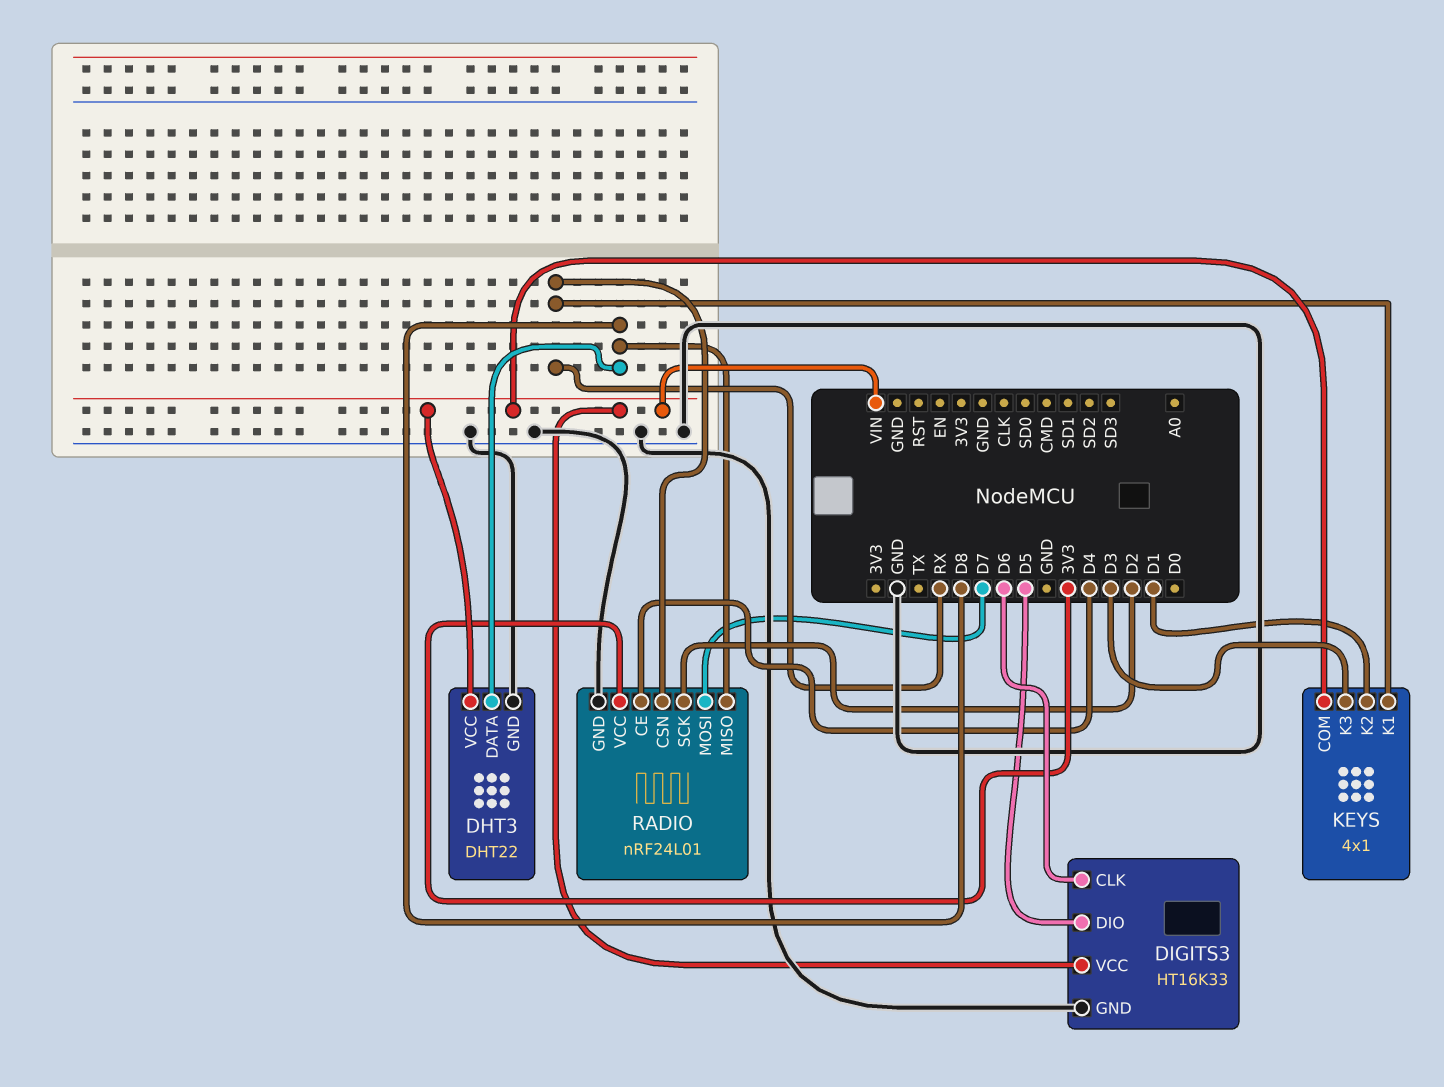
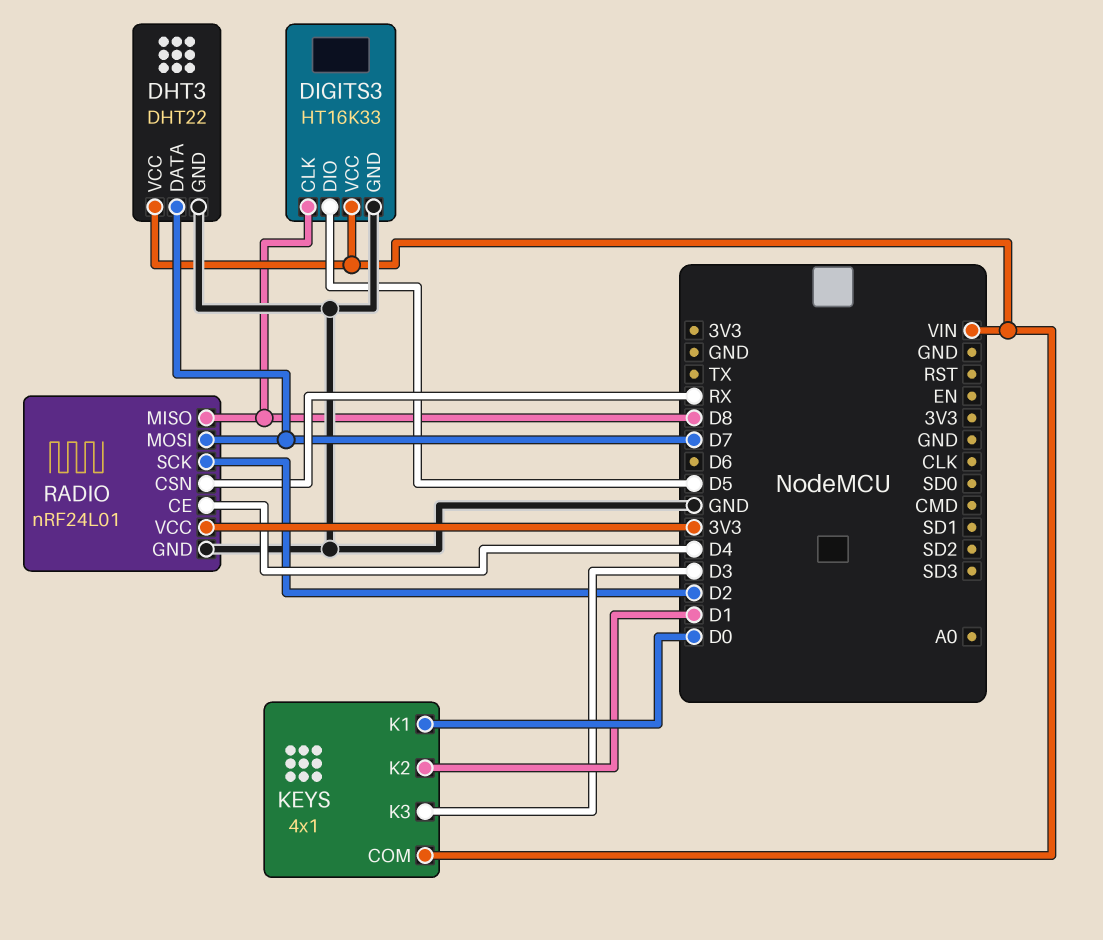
DHT3 pin DATA: D8 -> D7
DIGITS3 pin CLK: D6 -> D8
KEYS pin K1: RX -> D0

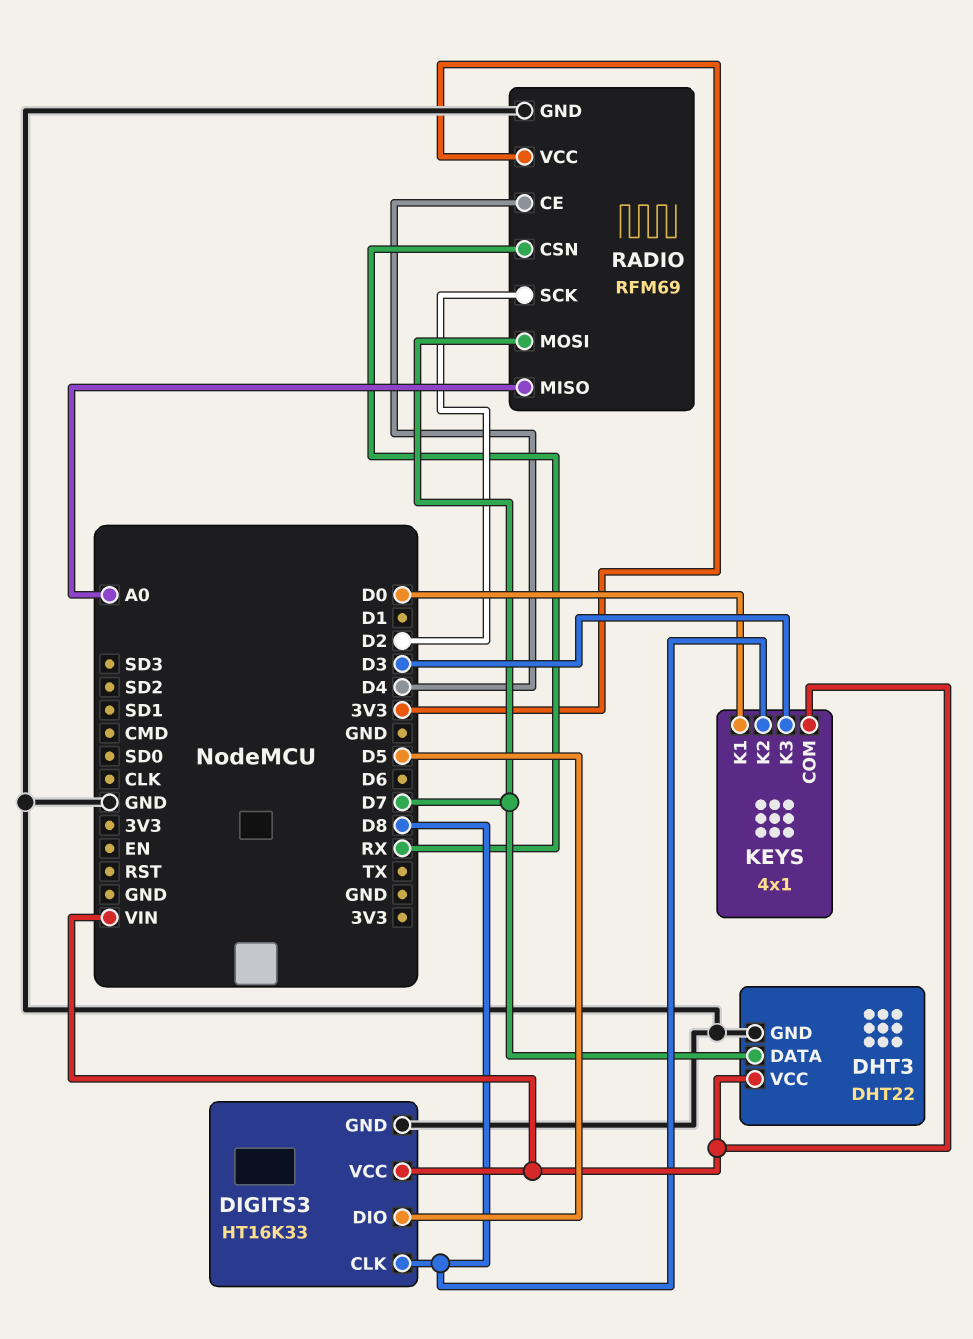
KEYS pin K2: D1 -> D8
RADIO: nRF24L01 -> RFM69
RADIO pin MISO: D8 -> A0

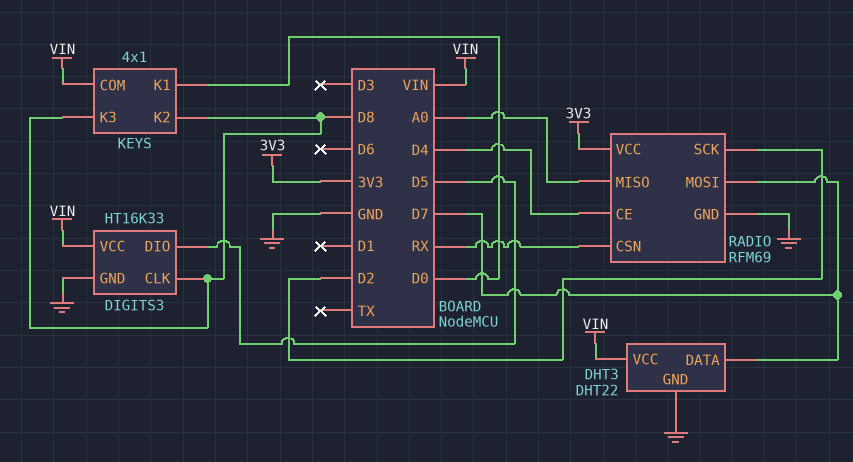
KEYS pin K3: D3 -> D8

